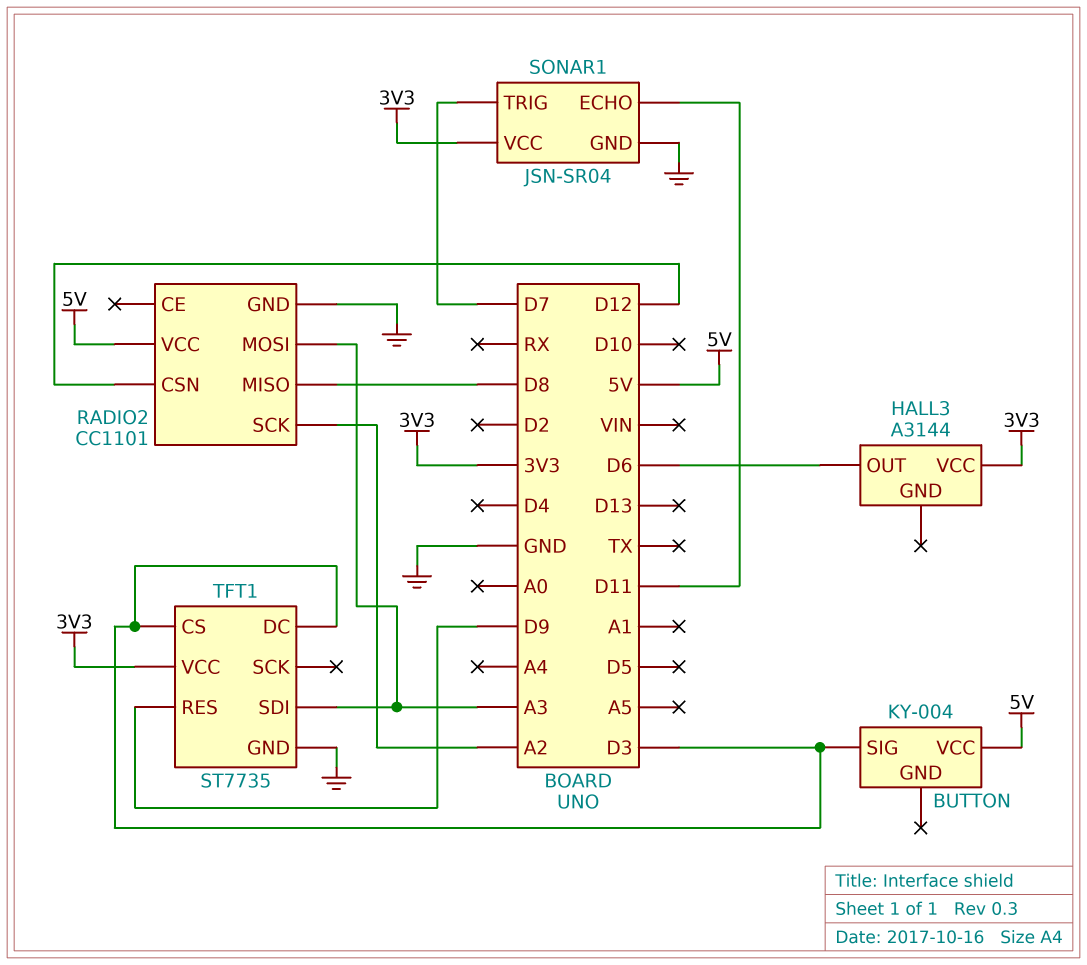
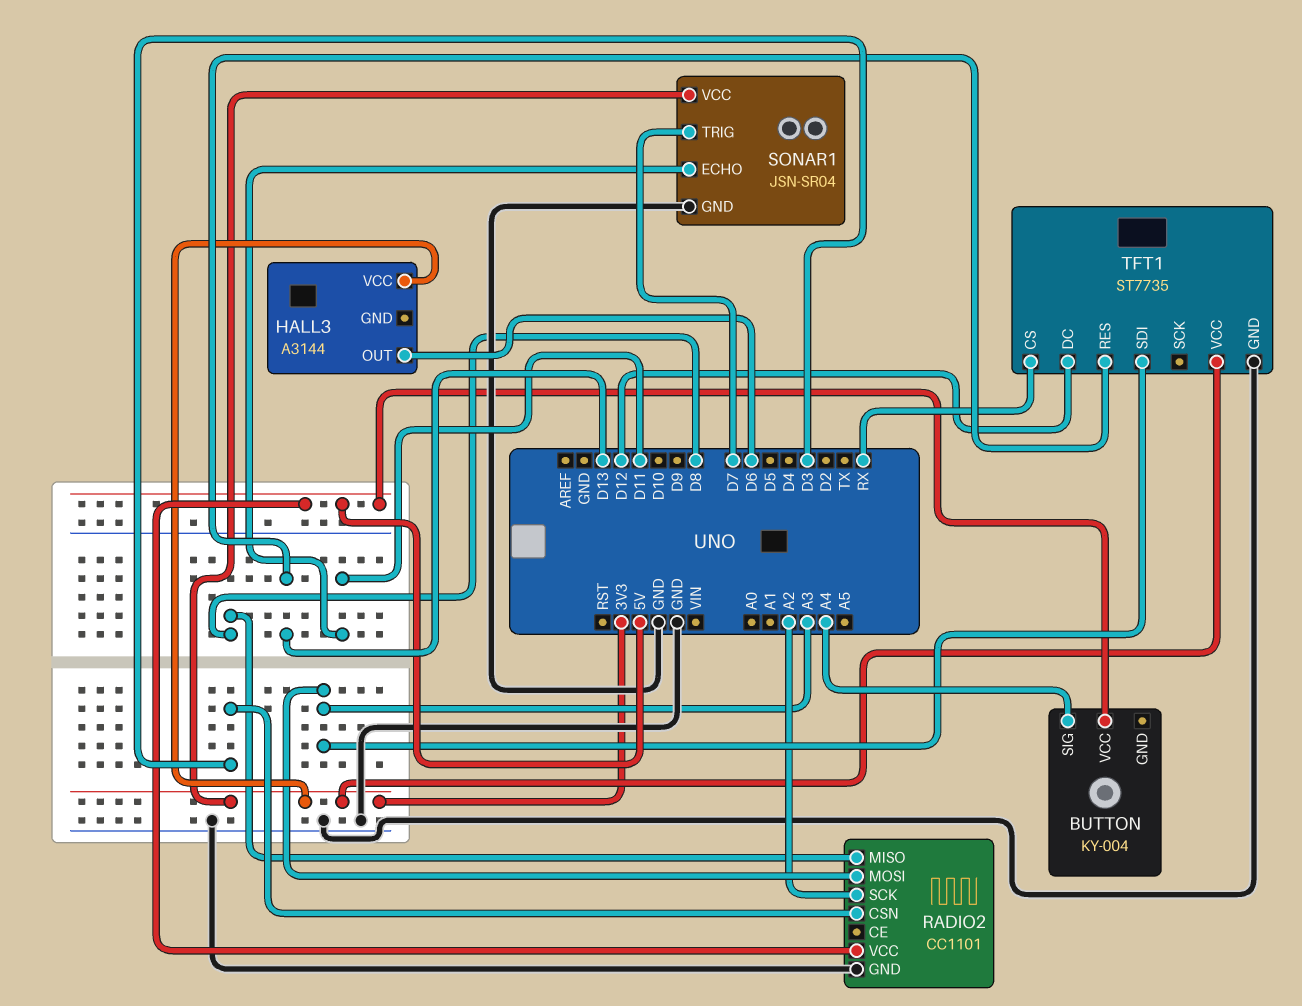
BUTTON pin SIG: D3 -> A4
RADIO2 pin CSN: D12 -> D3
TFT1 pin CS: D3 -> RX
TFT1 pin DC: D3 -> D12
TFT1 pin RES: D9 -> D13

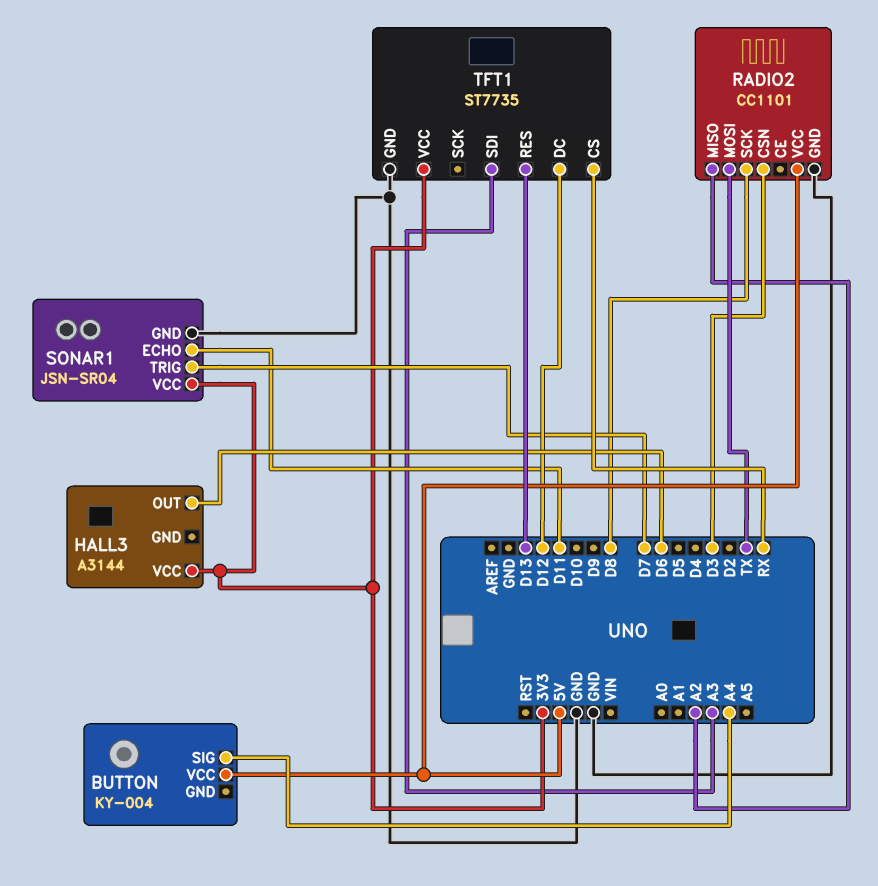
RADIO2 pin MISO: D8 -> A2
RADIO2 pin MOSI: A3 -> TX
RADIO2 pin SCK: A2 -> D8

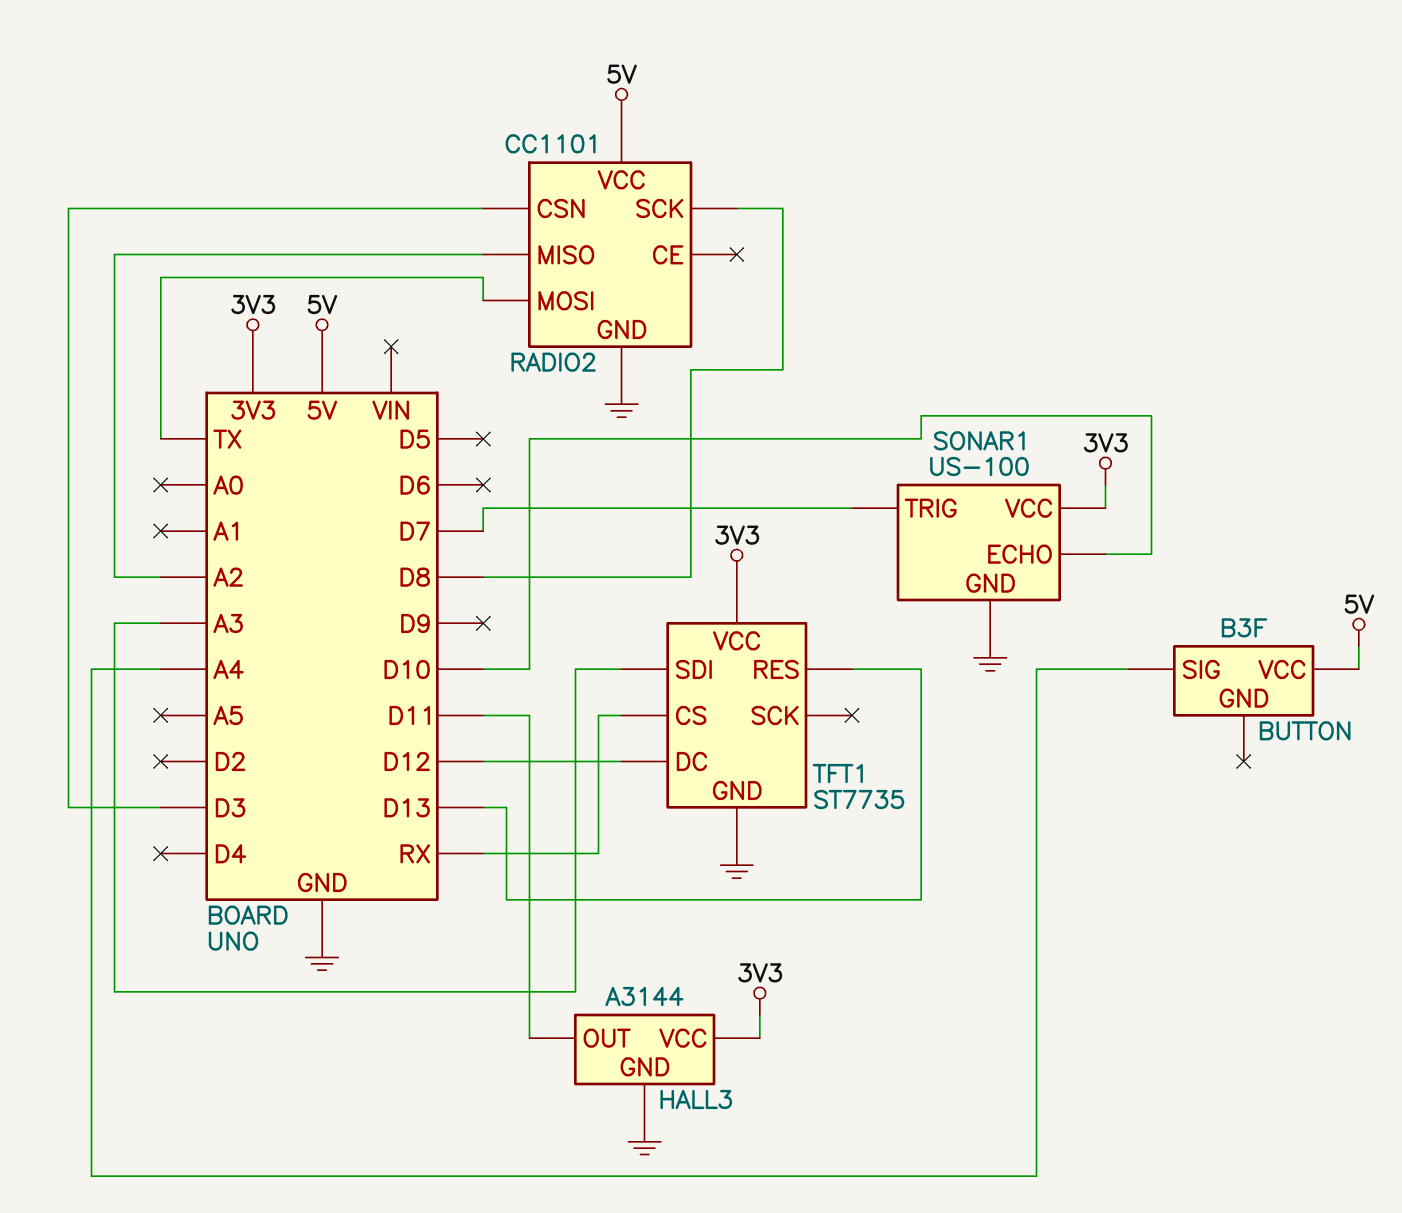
BUTTON: KY-004 -> B3F
HALL3 pin GND: none -> GND
HALL3 pin OUT: D6 -> D11
SONAR1: JSN-SR04 -> US-100
SONAR1 pin ECHO: D11 -> D10

